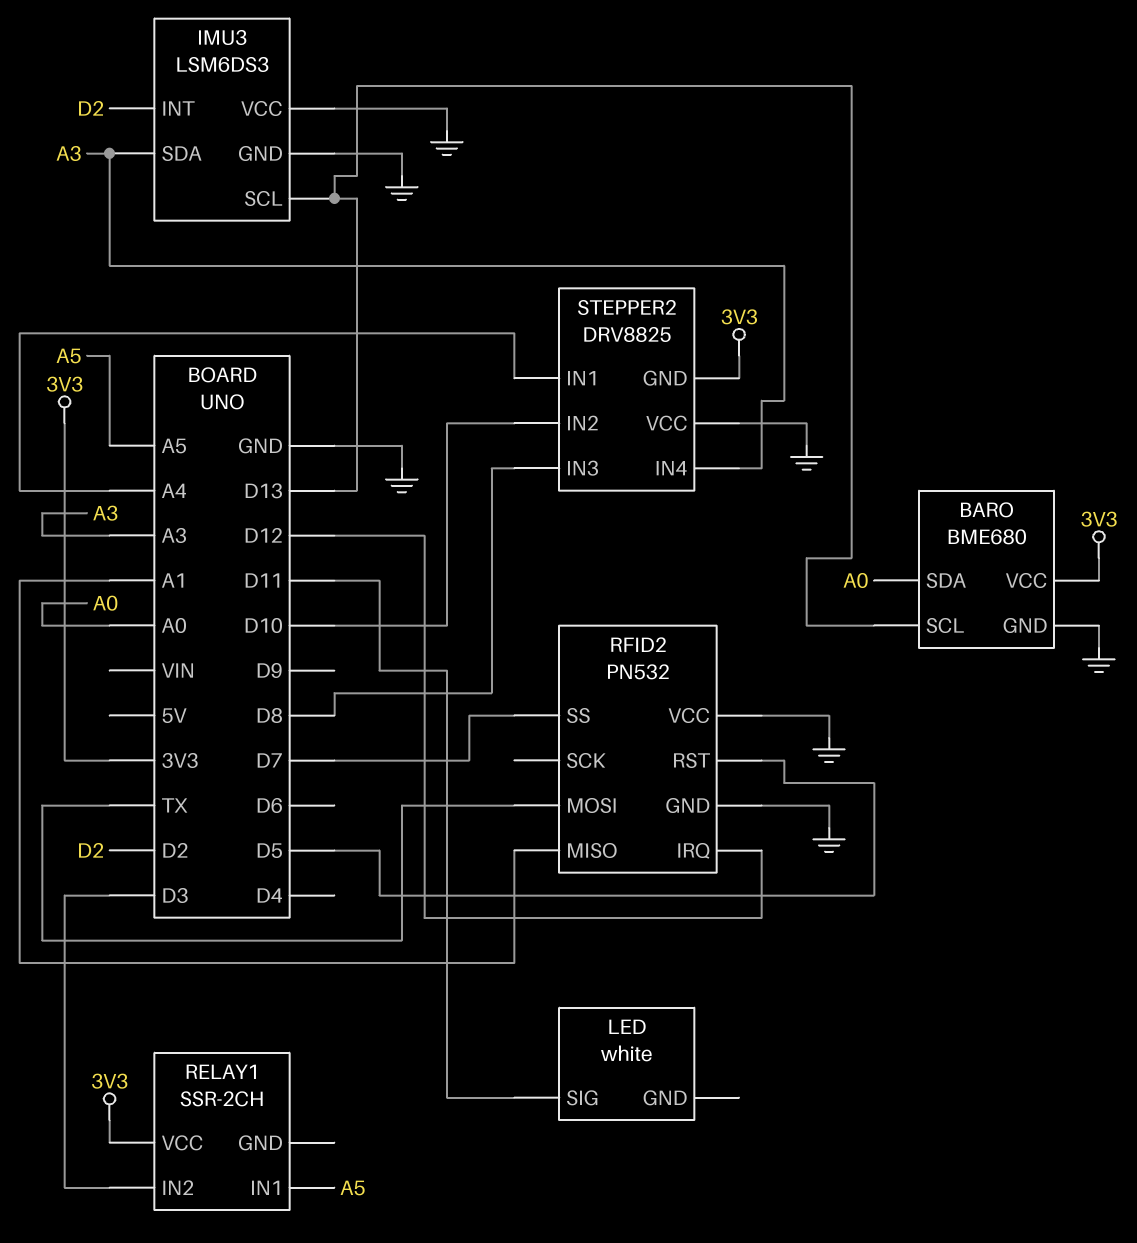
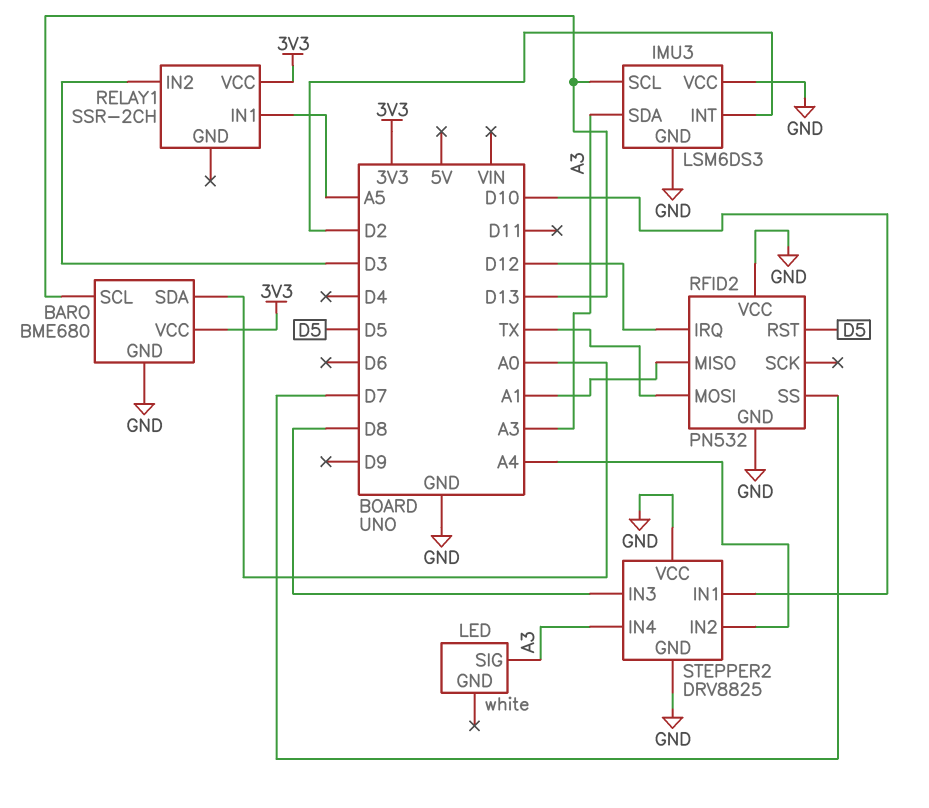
LED pin SIG: D11 -> A3
STEPPER2 pin GND: 3V3 -> GND
STEPPER2 pin IN1: A4 -> D10
STEPPER2 pin IN2: D10 -> A4

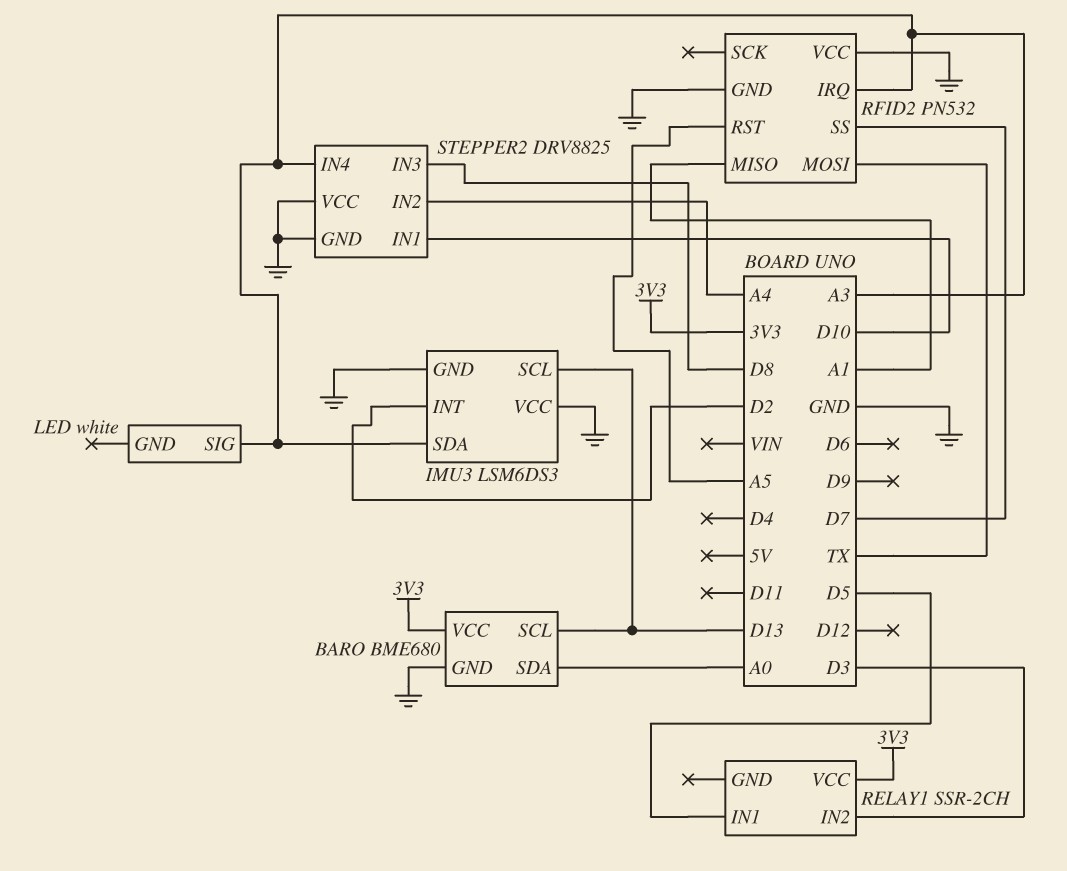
RELAY1 pin IN1: A5 -> D5
RFID2 pin IRQ: D12 -> A3
RFID2 pin RST: D5 -> A5

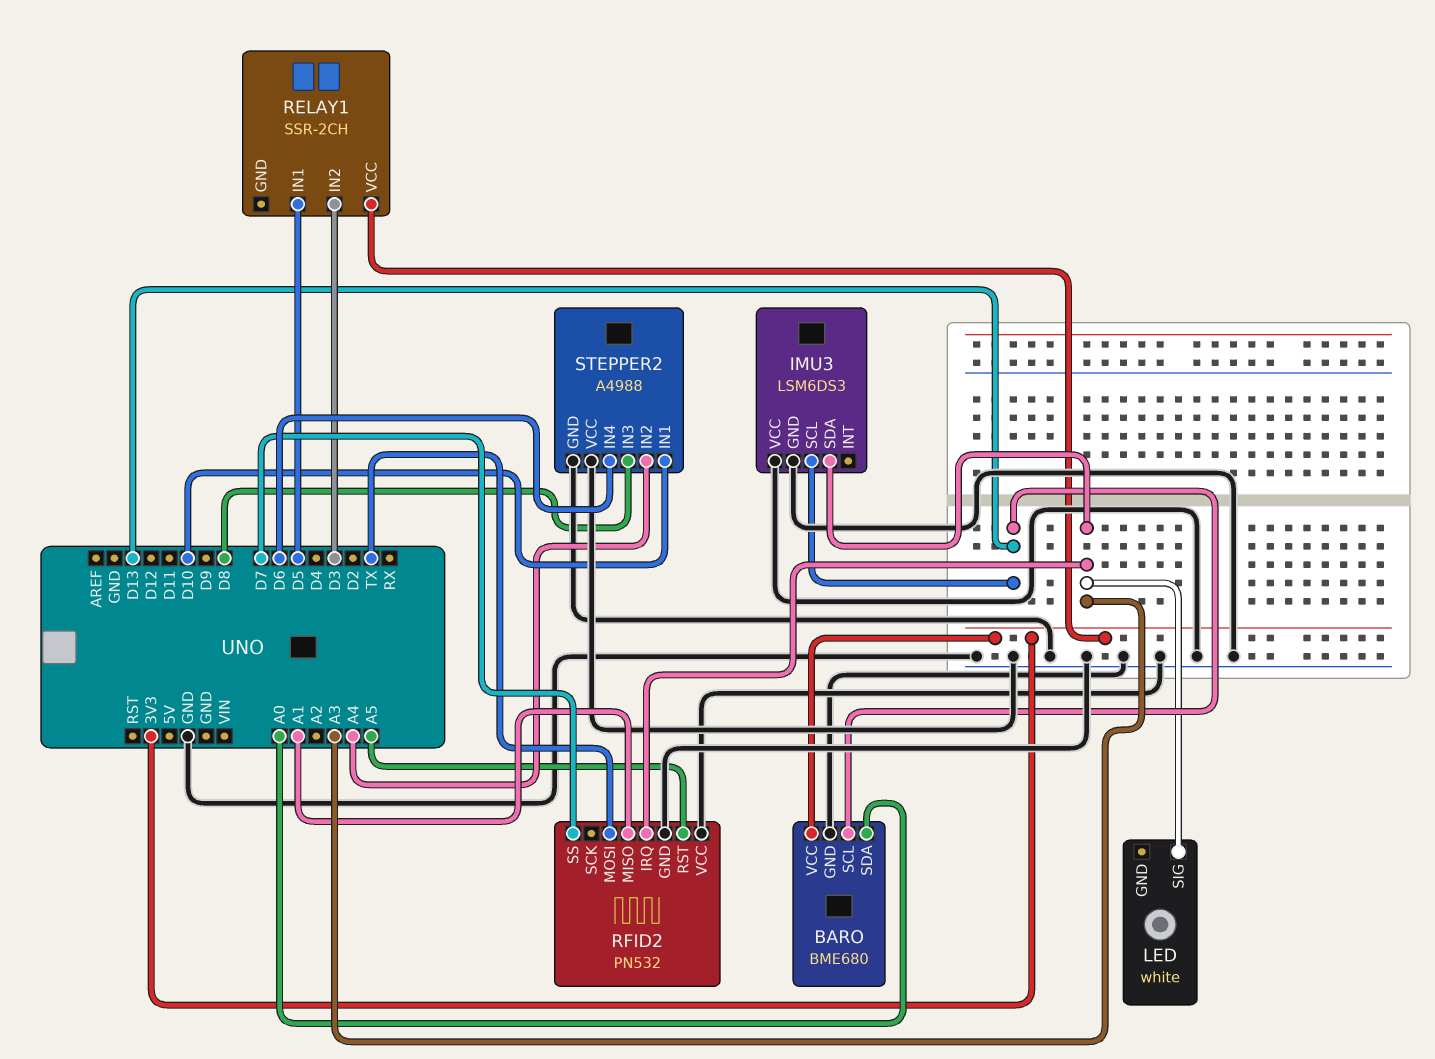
IMU3 pin INT: D2 -> none
STEPPER2: DRV8825 -> A4988
STEPPER2 pin IN4: A3 -> D6

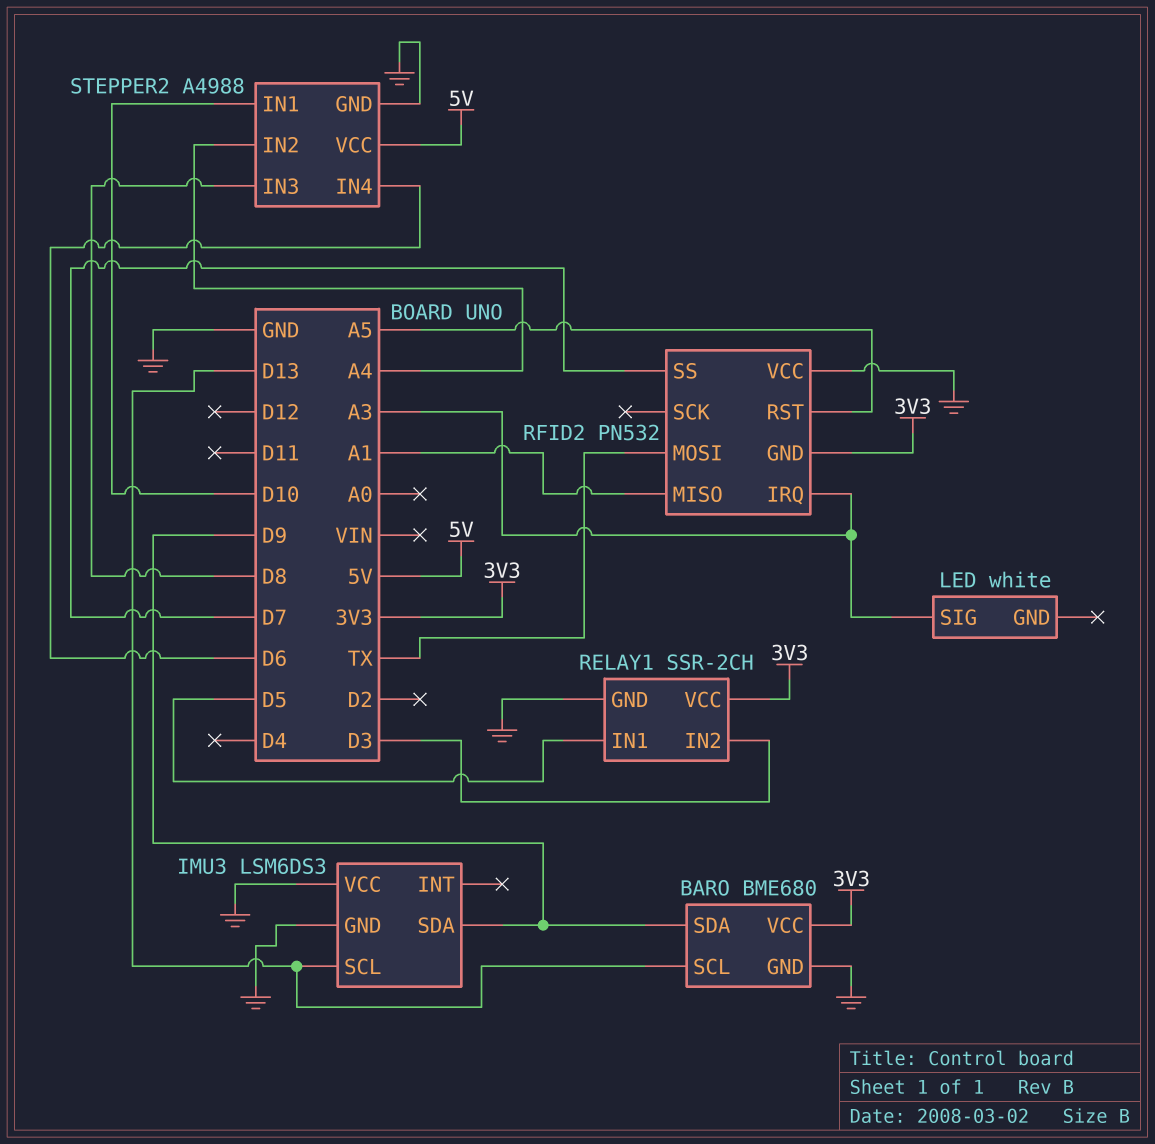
BARO pin SDA: A0 -> D9
IMU3 pin SDA: A3 -> D9
RELAY1 pin GND: none -> GND
RFID2 pin GND: GND -> 3V3
STEPPER2 pin VCC: GND -> 5V

